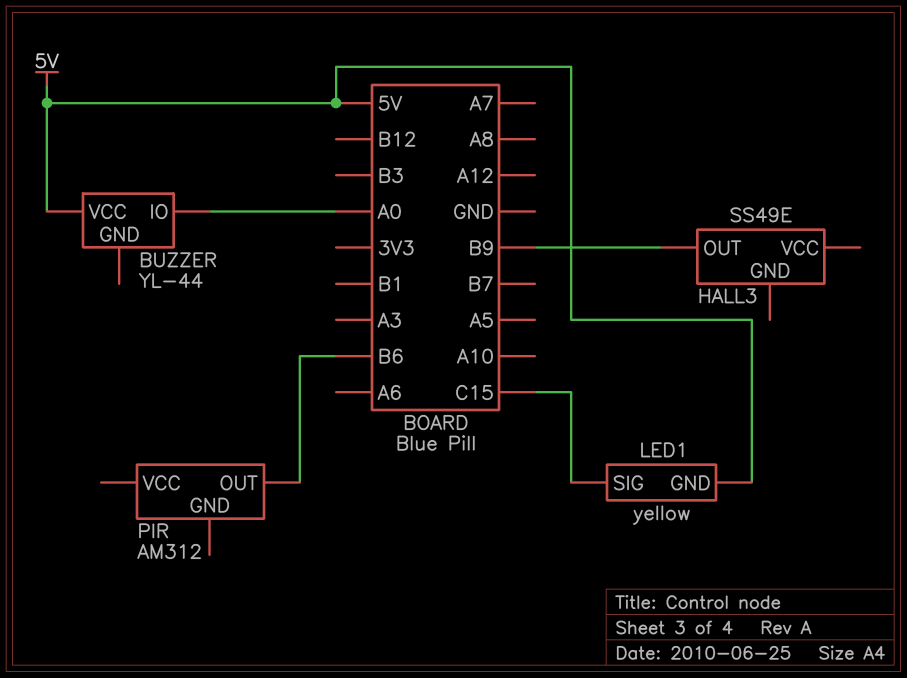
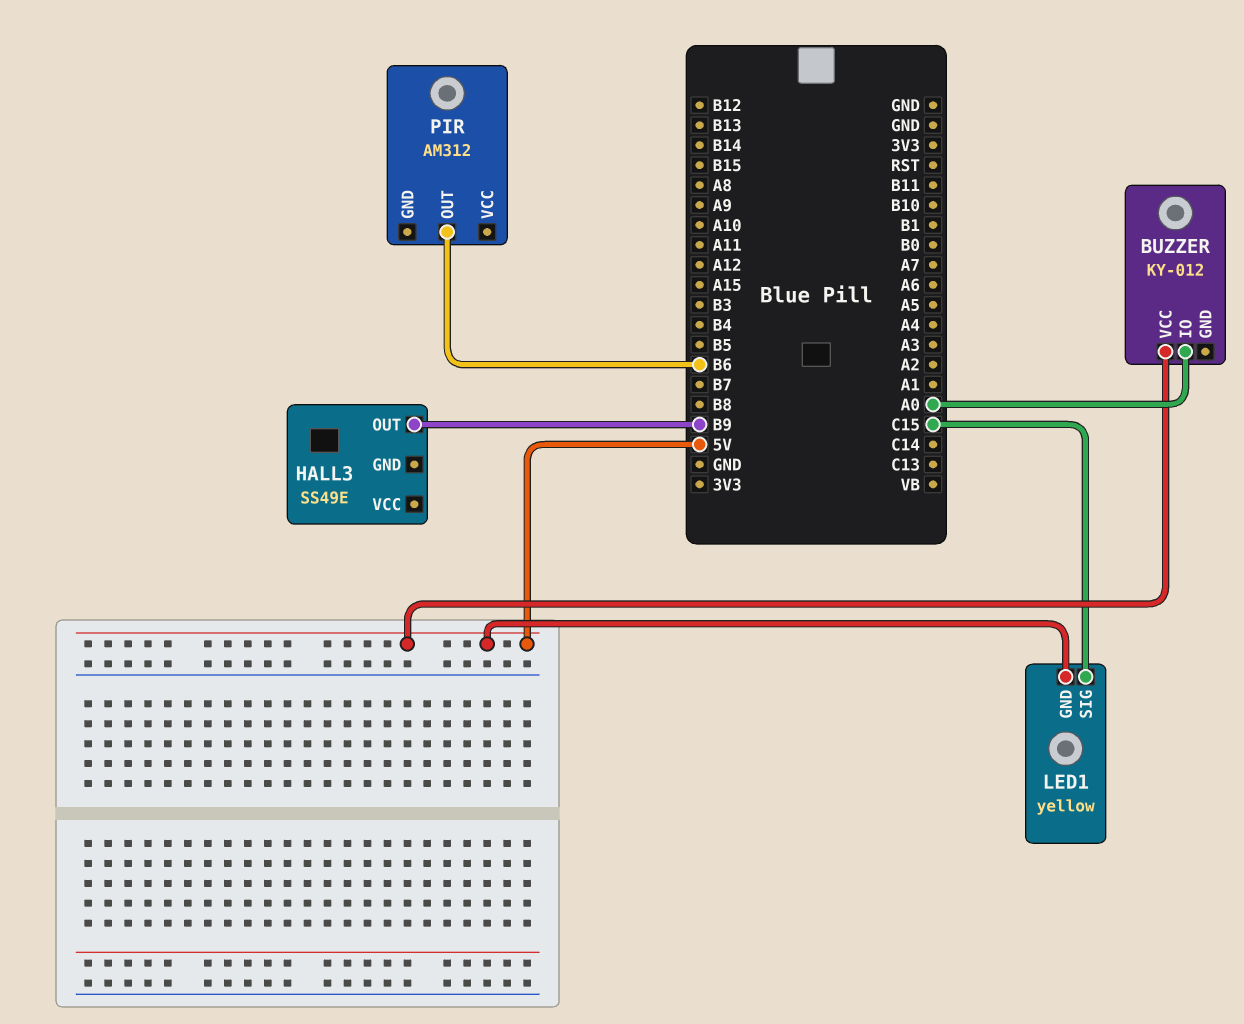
BUZZER: YL-44 -> KY-012

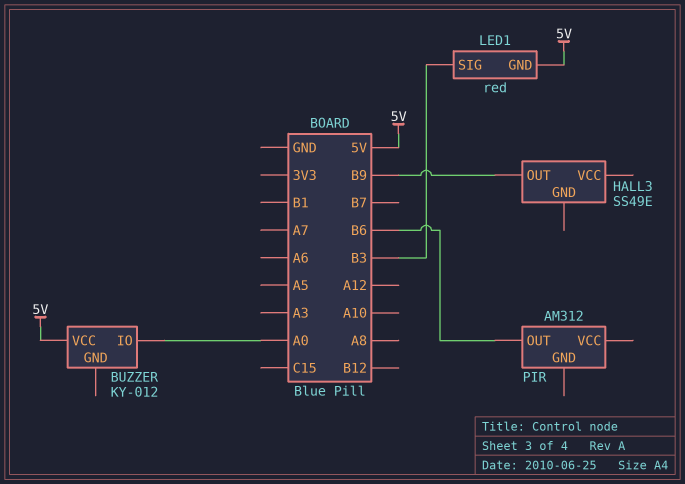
LED1: yellow -> red
LED1 pin SIG: C15 -> B3

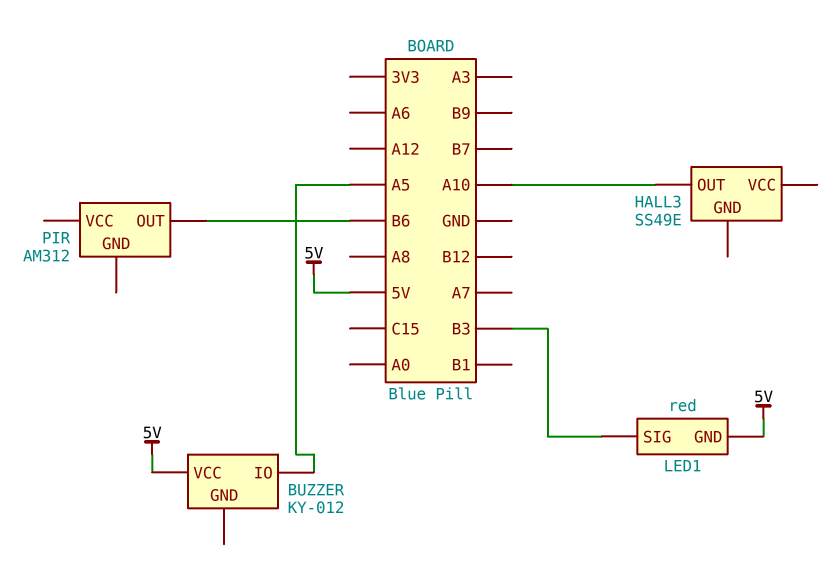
BUZZER pin IO: A0 -> A5
HALL3 pin OUT: B9 -> A10

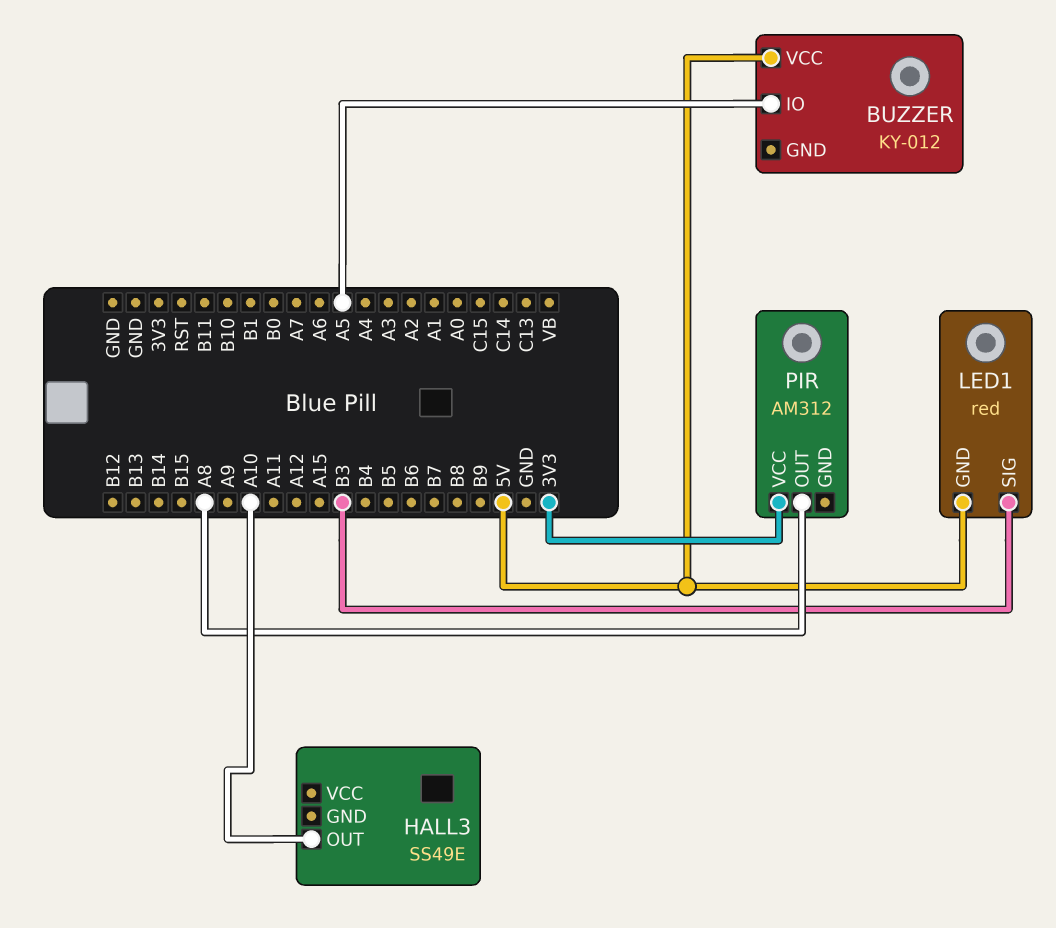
PIR pin OUT: B6 -> A8
PIR pin VCC: none -> 3V3

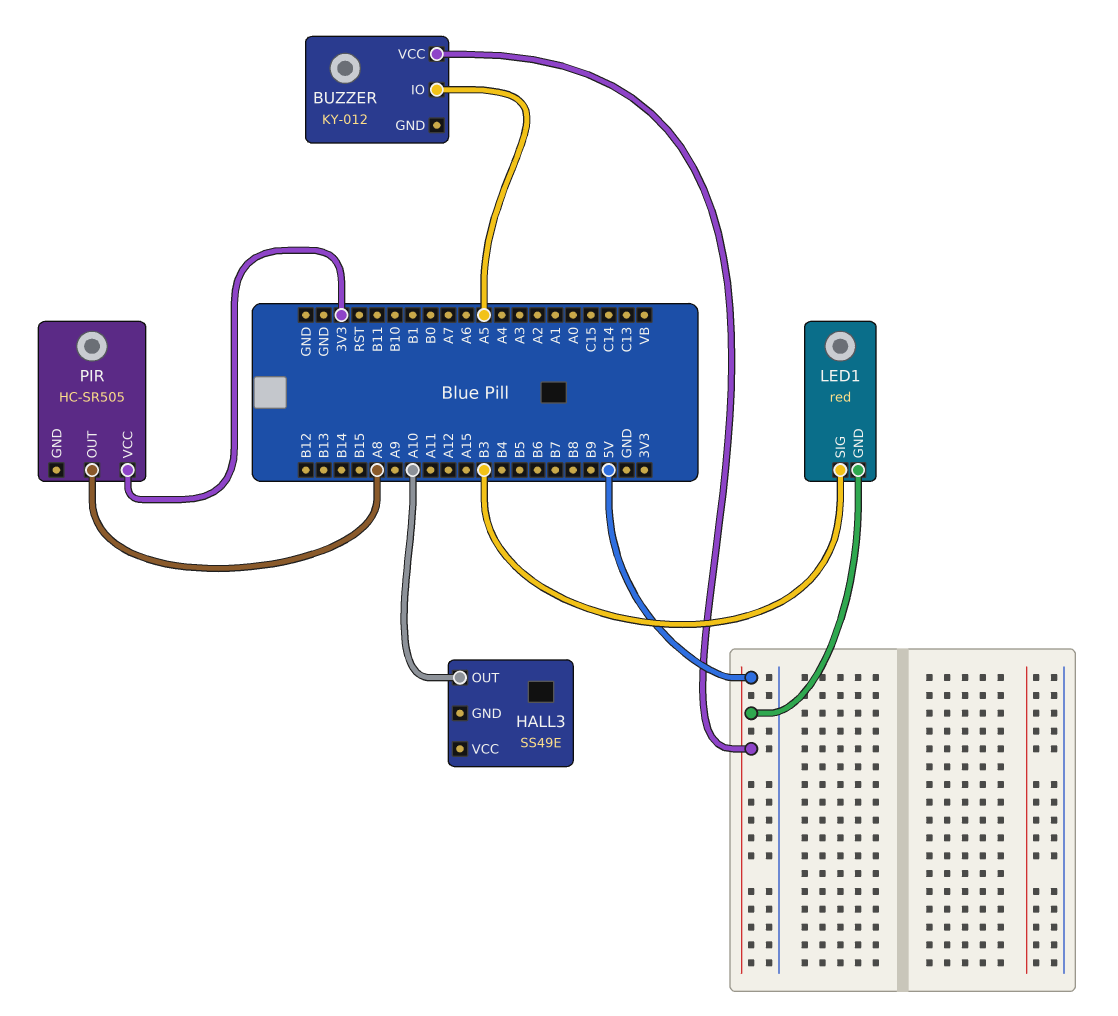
PIR: AM312 -> HC-SR505

